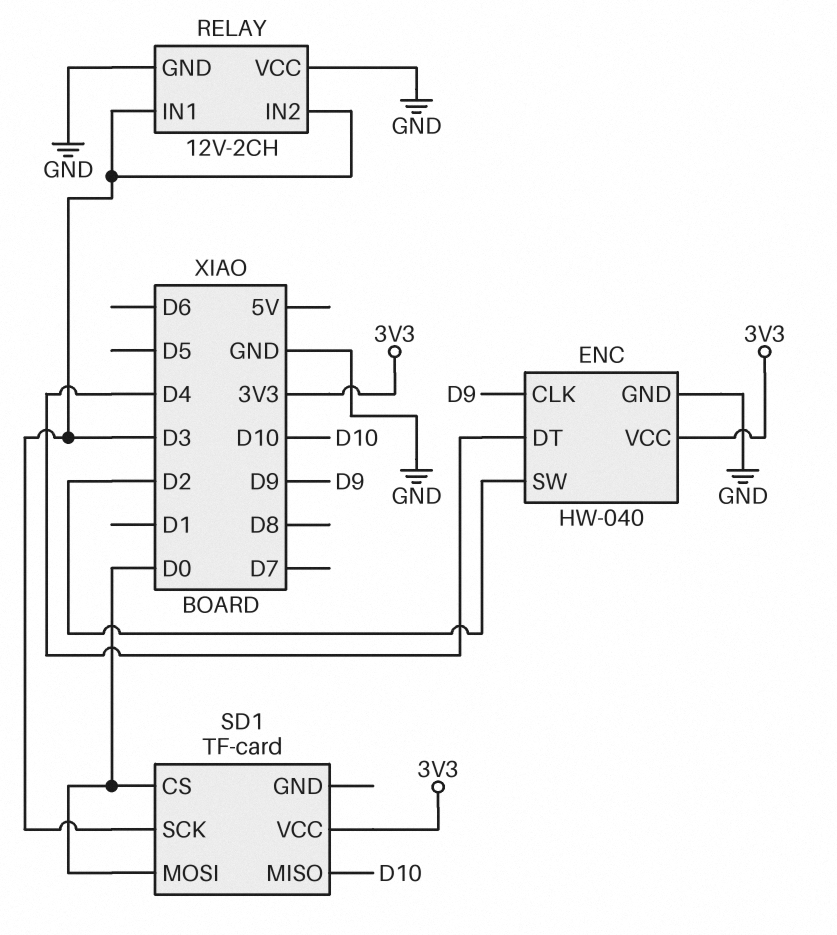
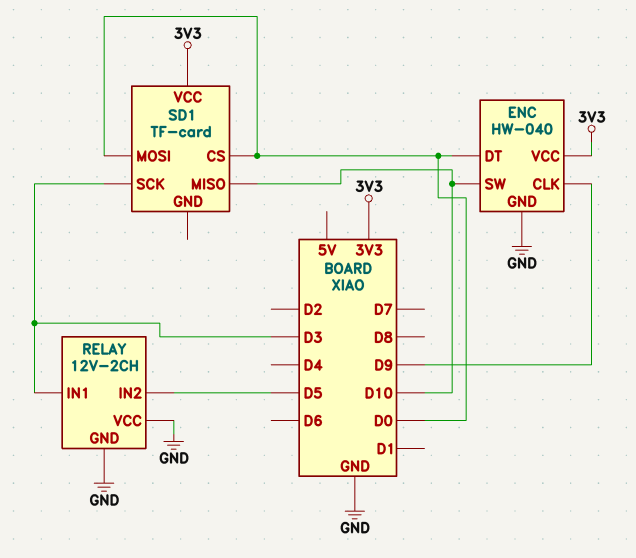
ENC pin DT: D4 -> D0
ENC pin SW: D2 -> D10
RELAY pin IN2: D3 -> D5

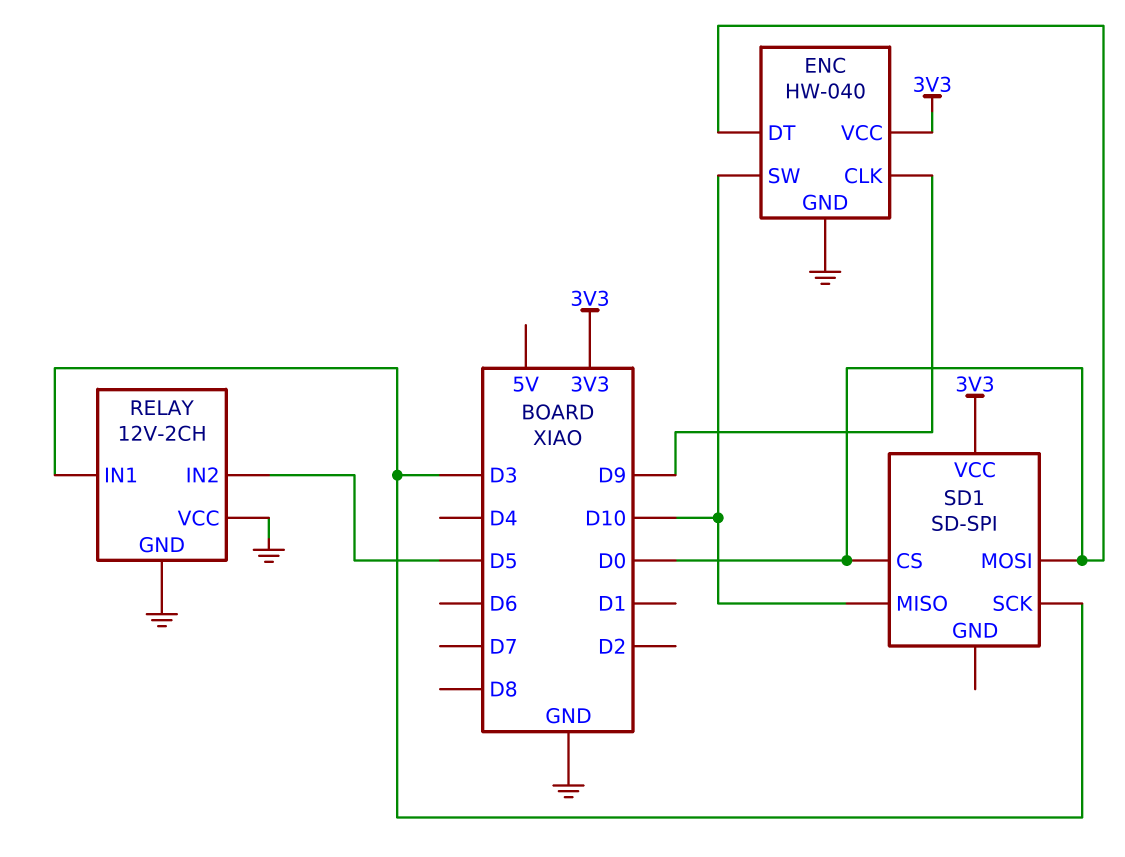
SD1: TF-card -> SD-SPI

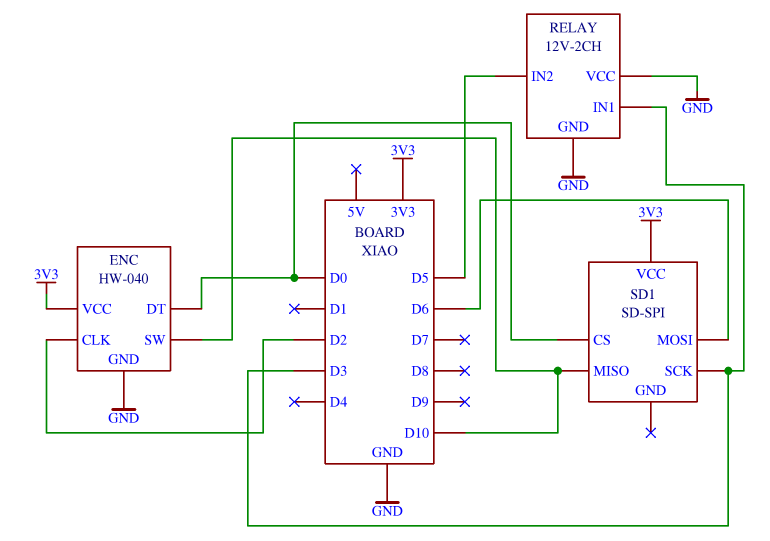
ENC pin CLK: D9 -> D2
SD1 pin MOSI: D0 -> D6

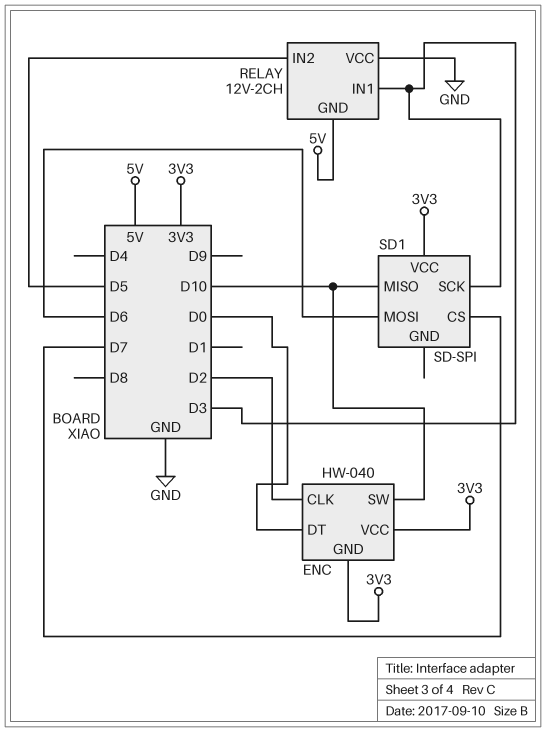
ENC pin GND: GND -> 3V3
RELAY pin GND: GND -> 5V
SD1 pin CS: D0 -> D7

